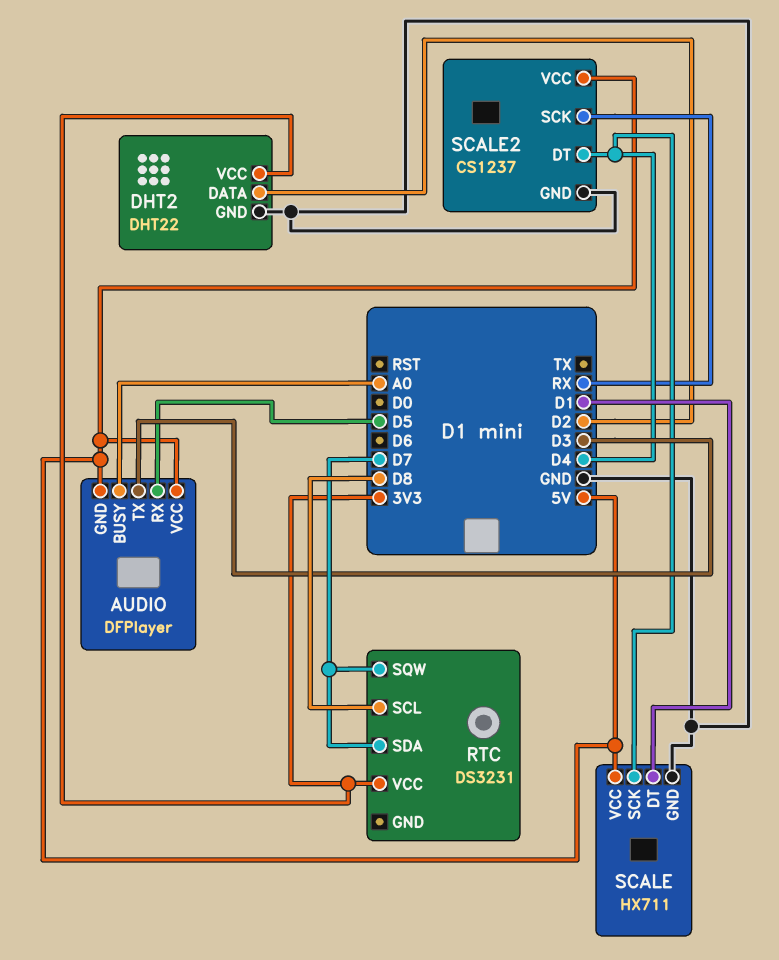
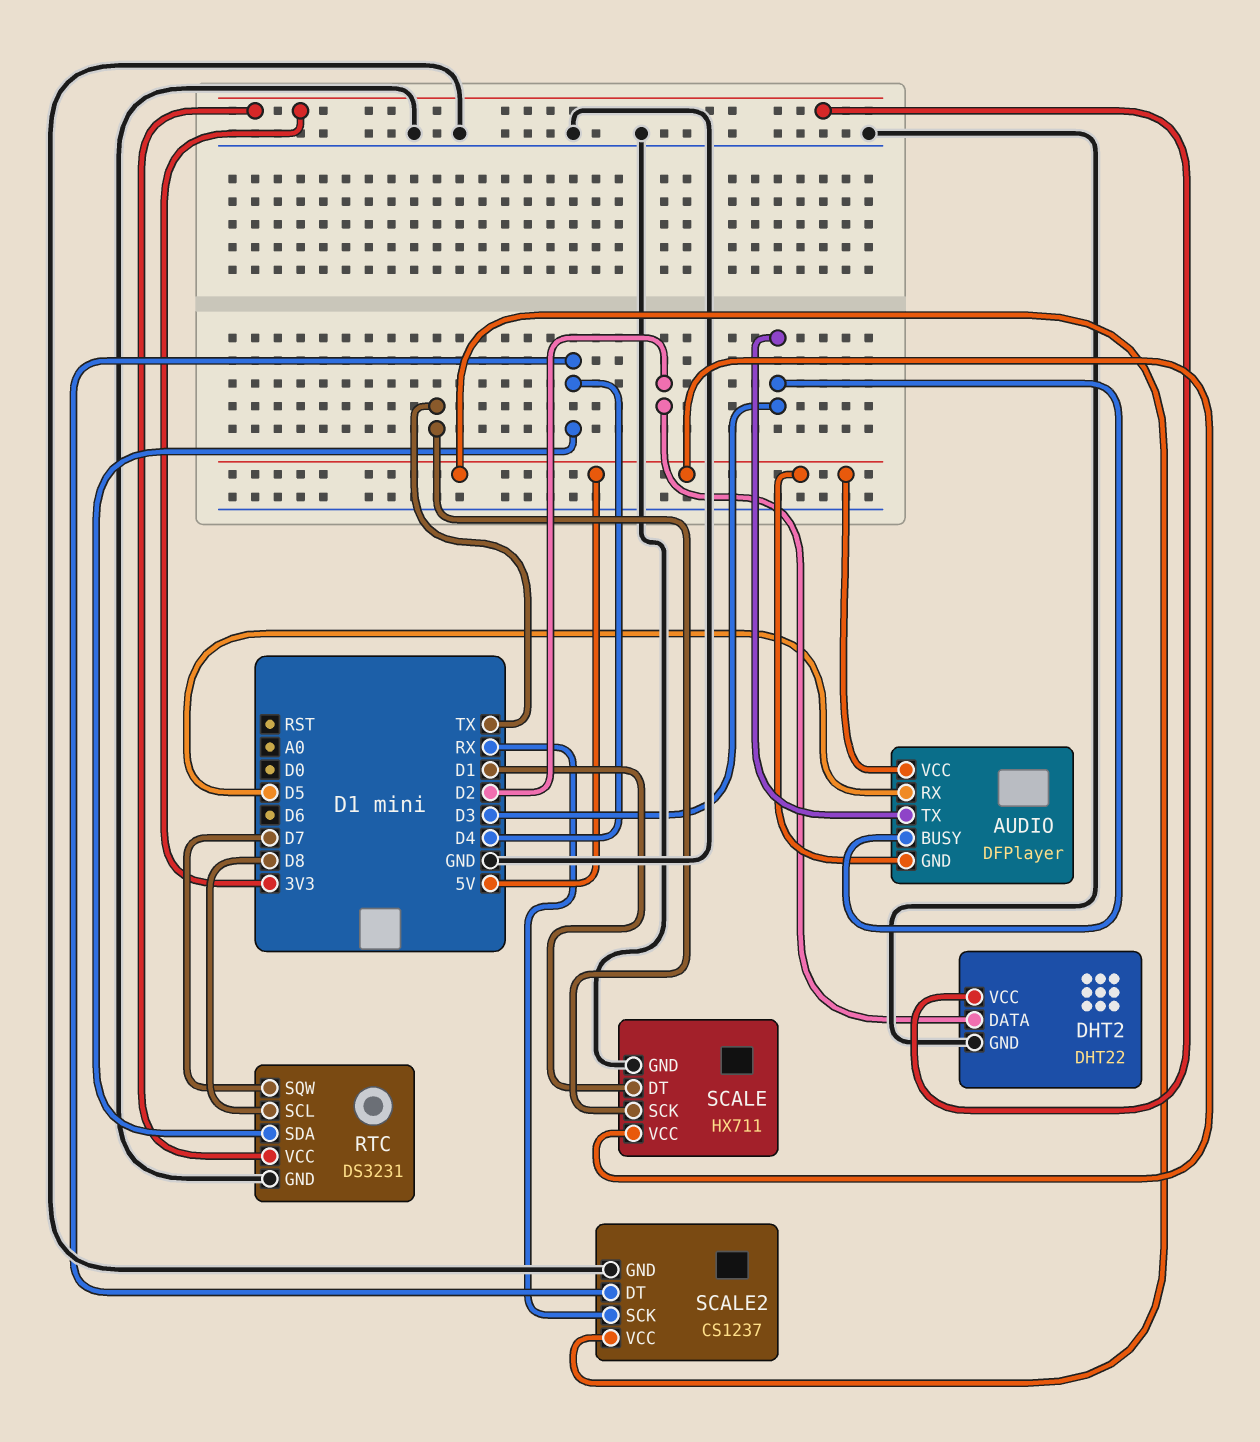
AUDIO pin BUSY: A0 -> D3
RTC pin GND: none -> GND
RTC pin SDA: D7 -> D4
SCALE pin SCK: D4 -> TX

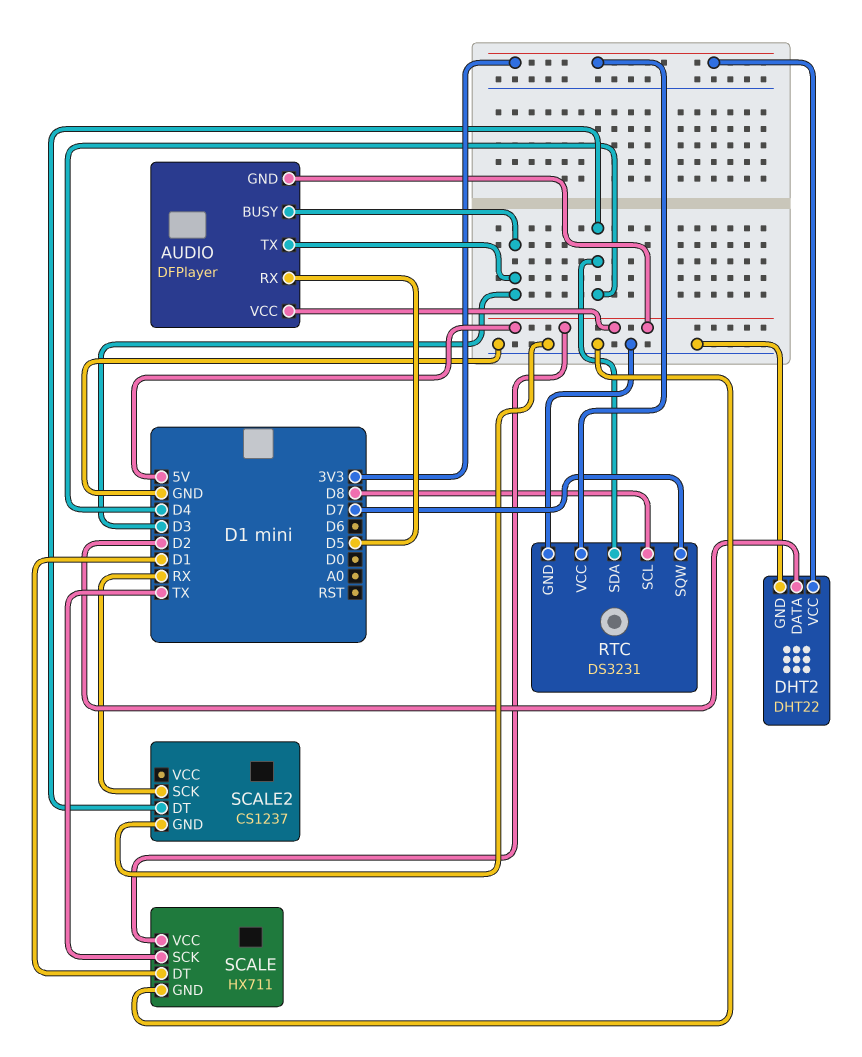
SCALE2 pin VCC: 5V -> none

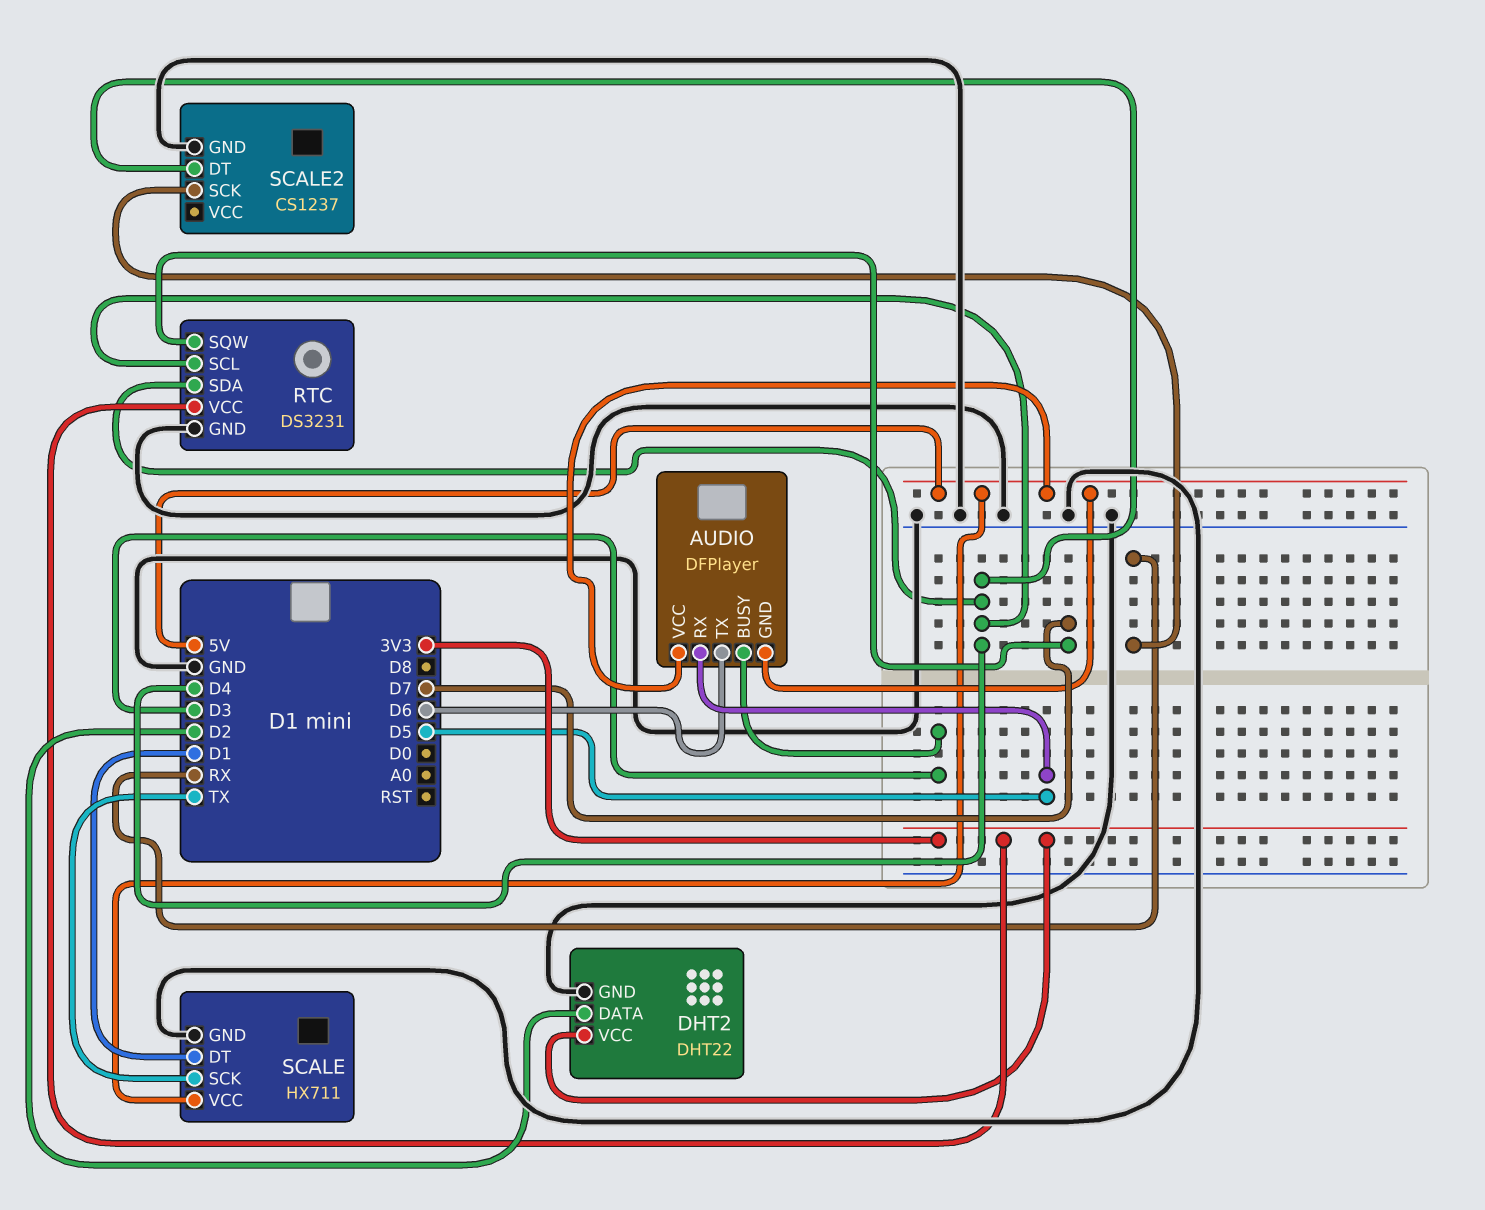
AUDIO pin TX: D3 -> D6
RTC pin SCL: D8 -> D4

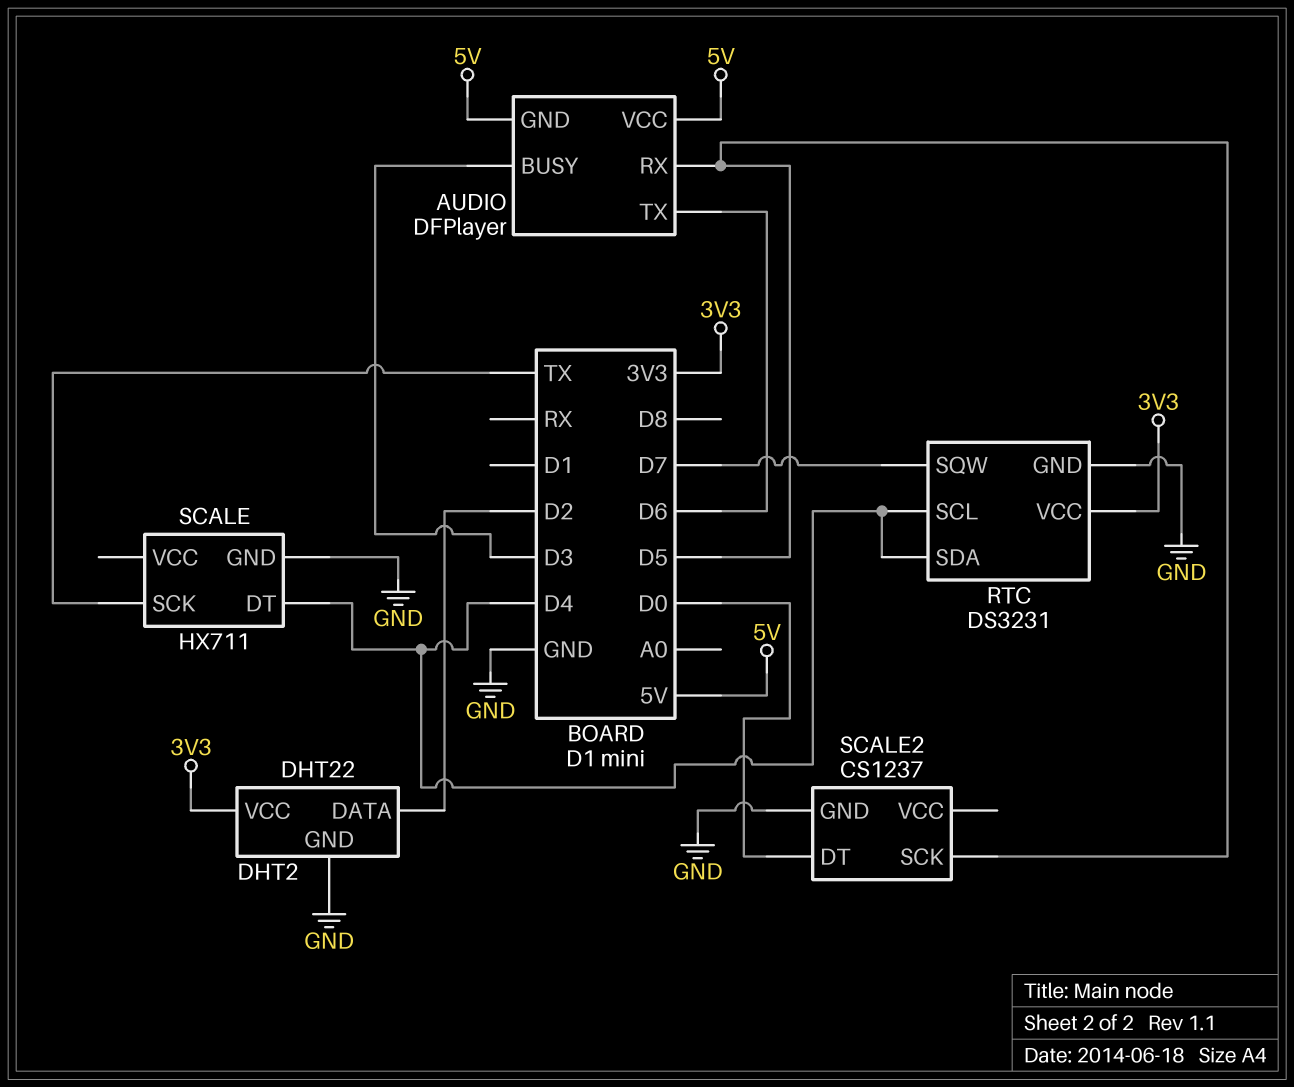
SCALE pin DT: D1 -> D4
SCALE pin VCC: 5V -> none
SCALE2 pin DT: D4 -> D0
SCALE2 pin SCK: RX -> D5

